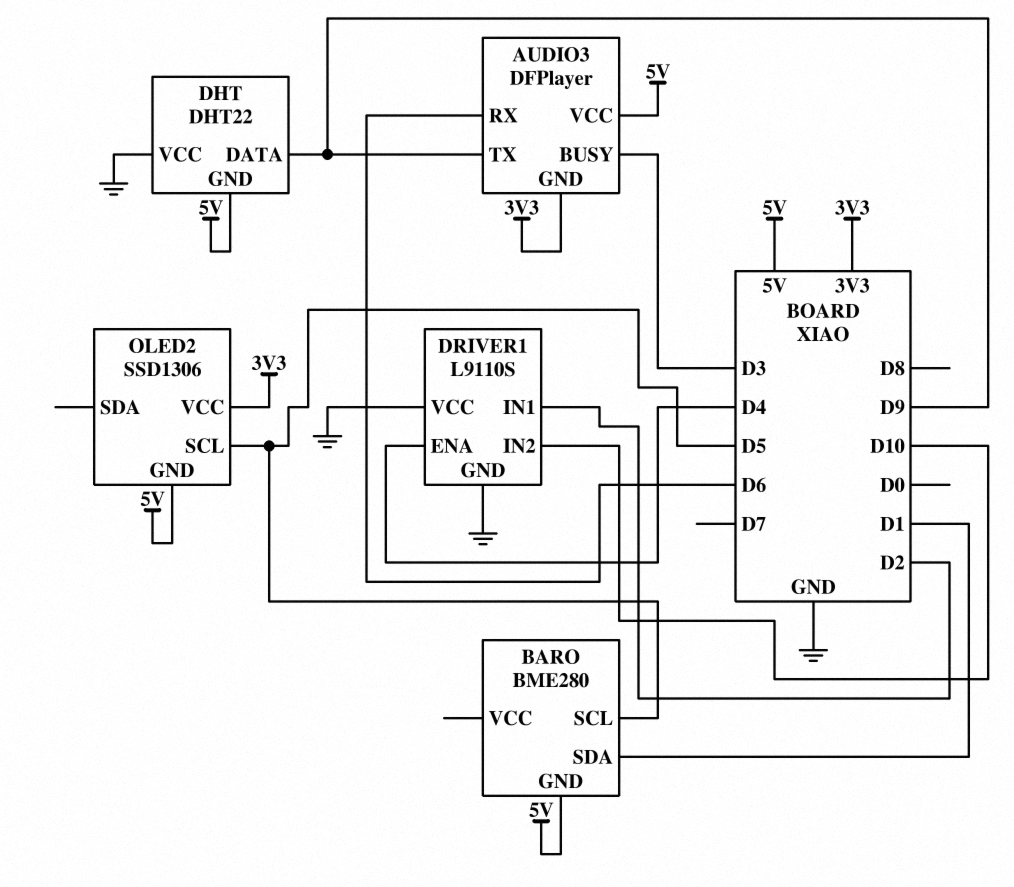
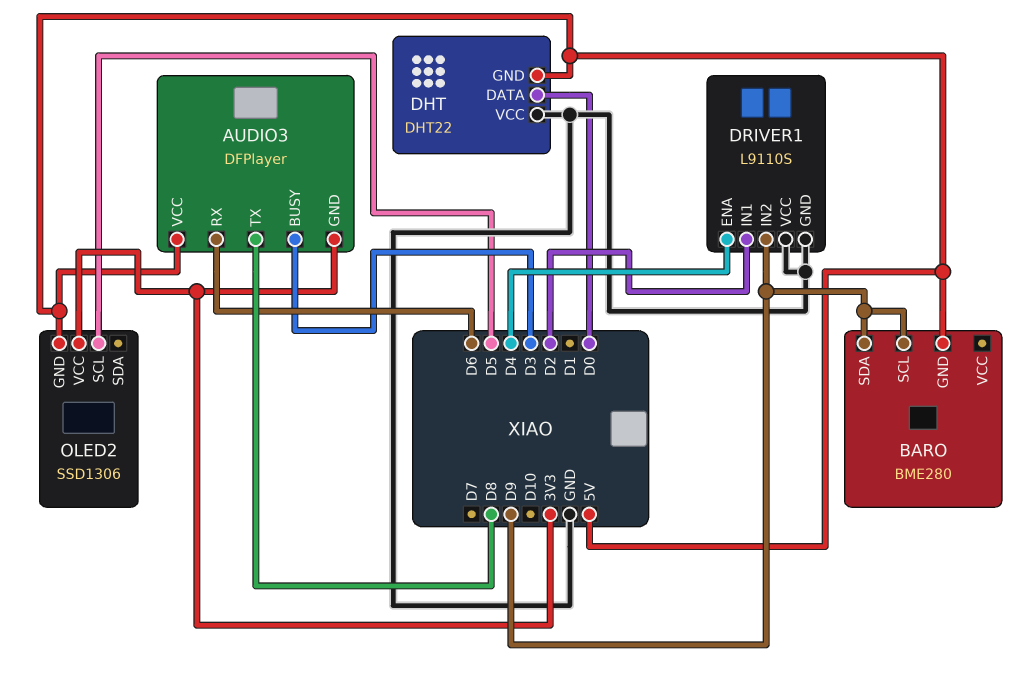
AUDIO3 pin TX: D9 -> D8
BARO pin SCL: D5 -> D9
BARO pin SDA: D1 -> D9
DHT pin DATA: D9 -> D0
DRIVER1 pin IN2: D10 -> D9

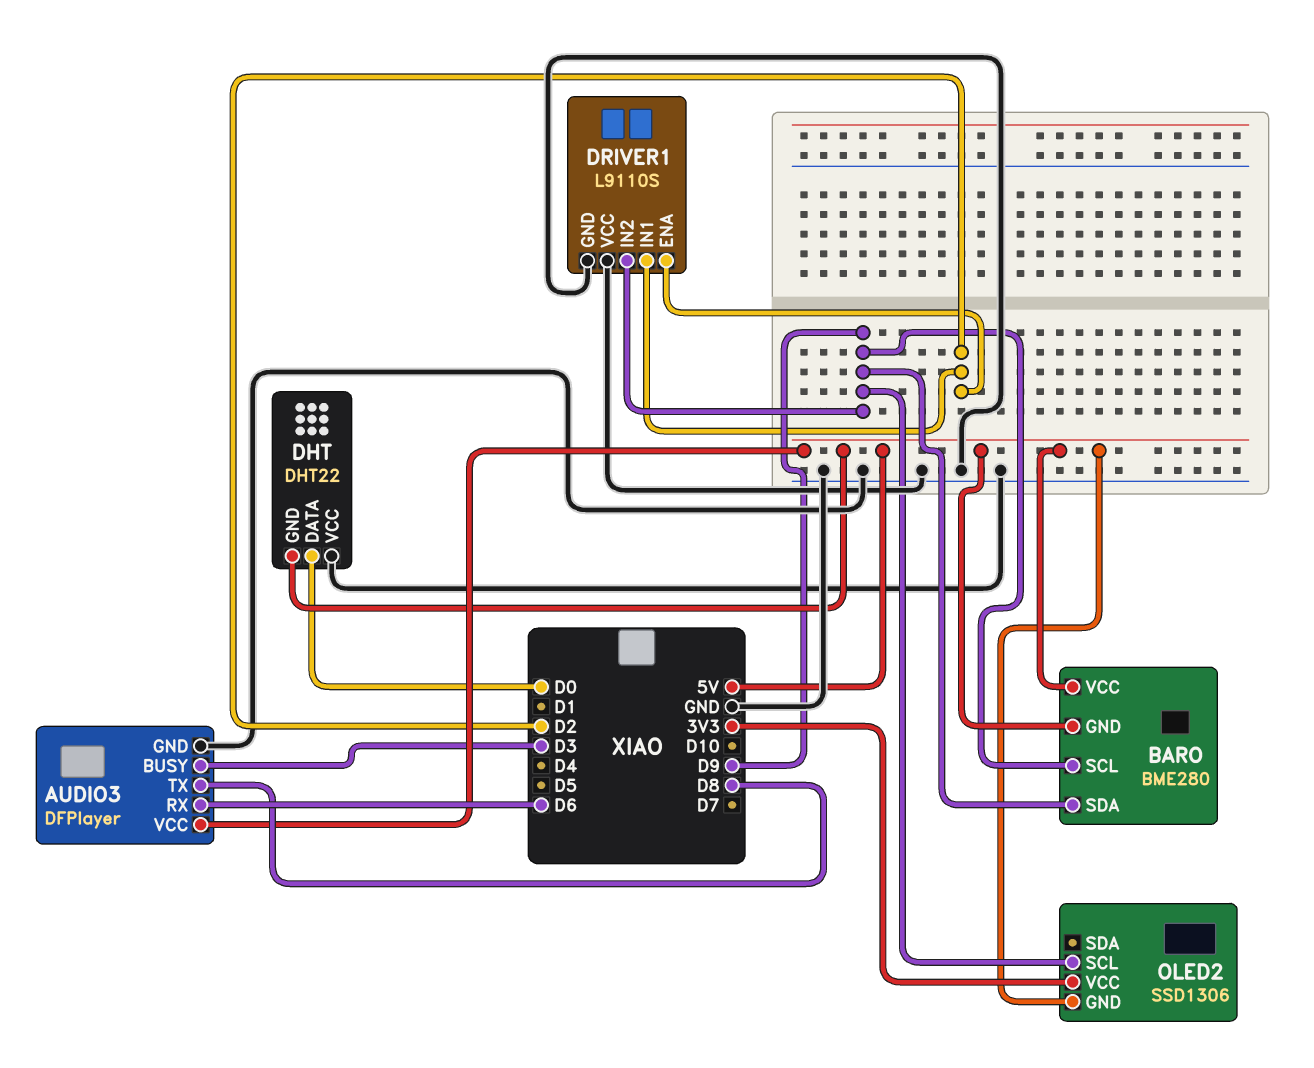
AUDIO3 pin GND: 3V3 -> GND
BARO pin VCC: none -> 5V
DRIVER1 pin ENA: D4 -> D2
OLED2 pin SCL: D5 -> D9

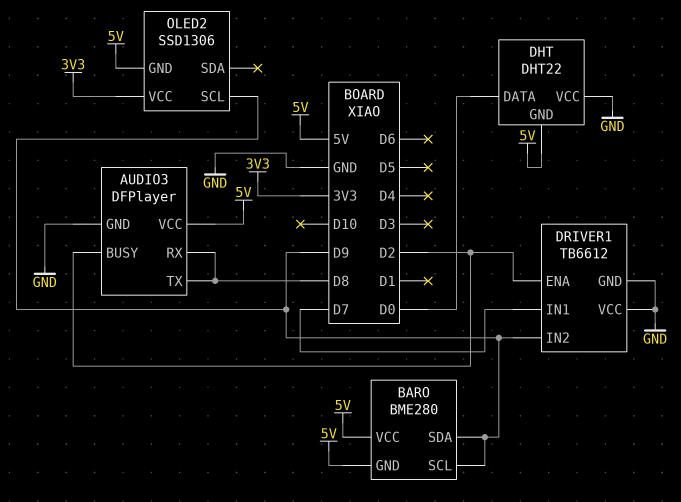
AUDIO3 pin BUSY: D3 -> D2
AUDIO3 pin RX: D6 -> D8
DRIVER1: L9110S -> TB6612
DRIVER1 pin IN1: D2 -> D7

